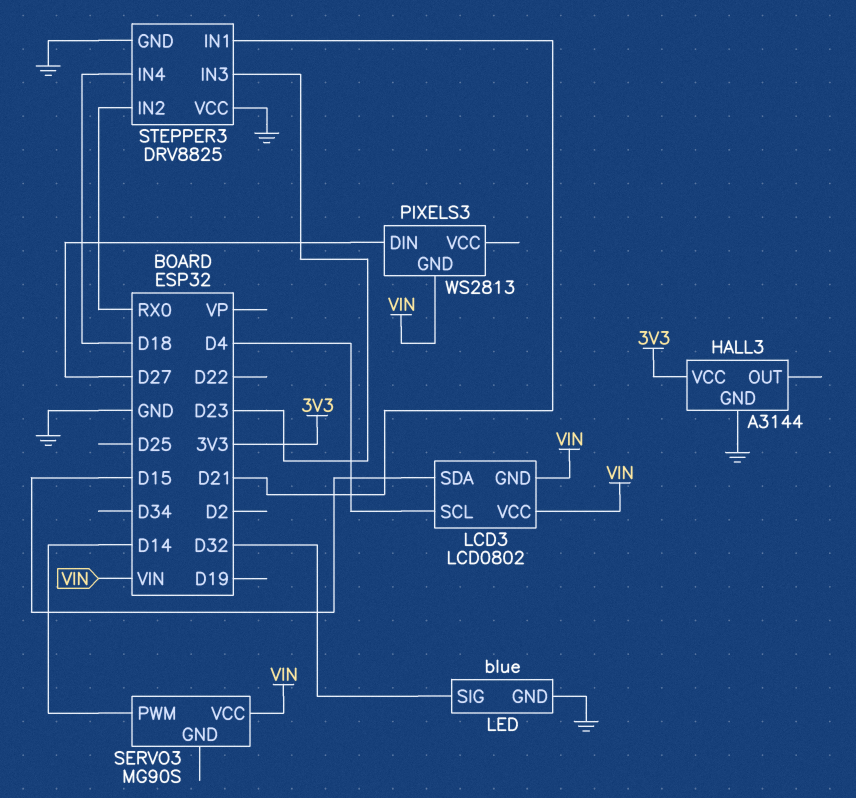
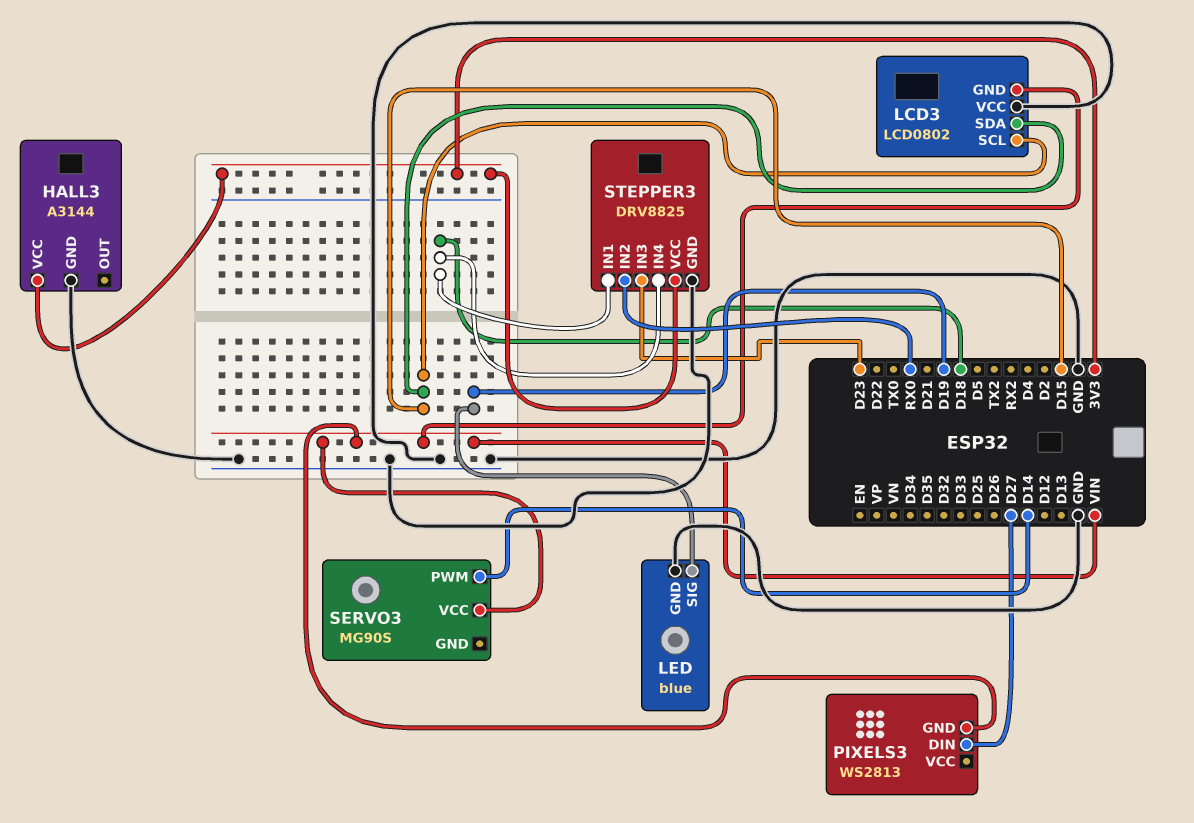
LCD3 pin SCL: D4 -> D15
LCD3 pin VCC: VIN -> GND
LED pin SIG: D32 -> D19
STEPPER3 pin IN1: D21 -> D18
STEPPER3 pin VCC: GND -> 3V3

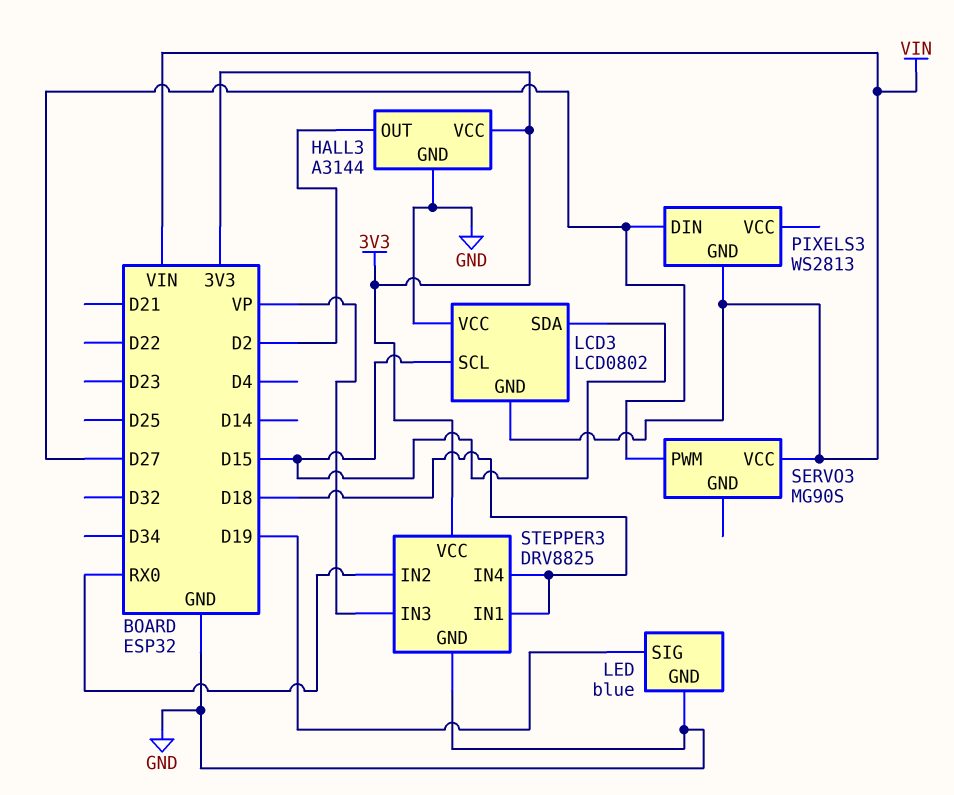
HALL3 pin OUT: none -> D2
SERVO3 pin PWM: D14 -> D27
STEPPER3 pin IN3: D23 -> VP

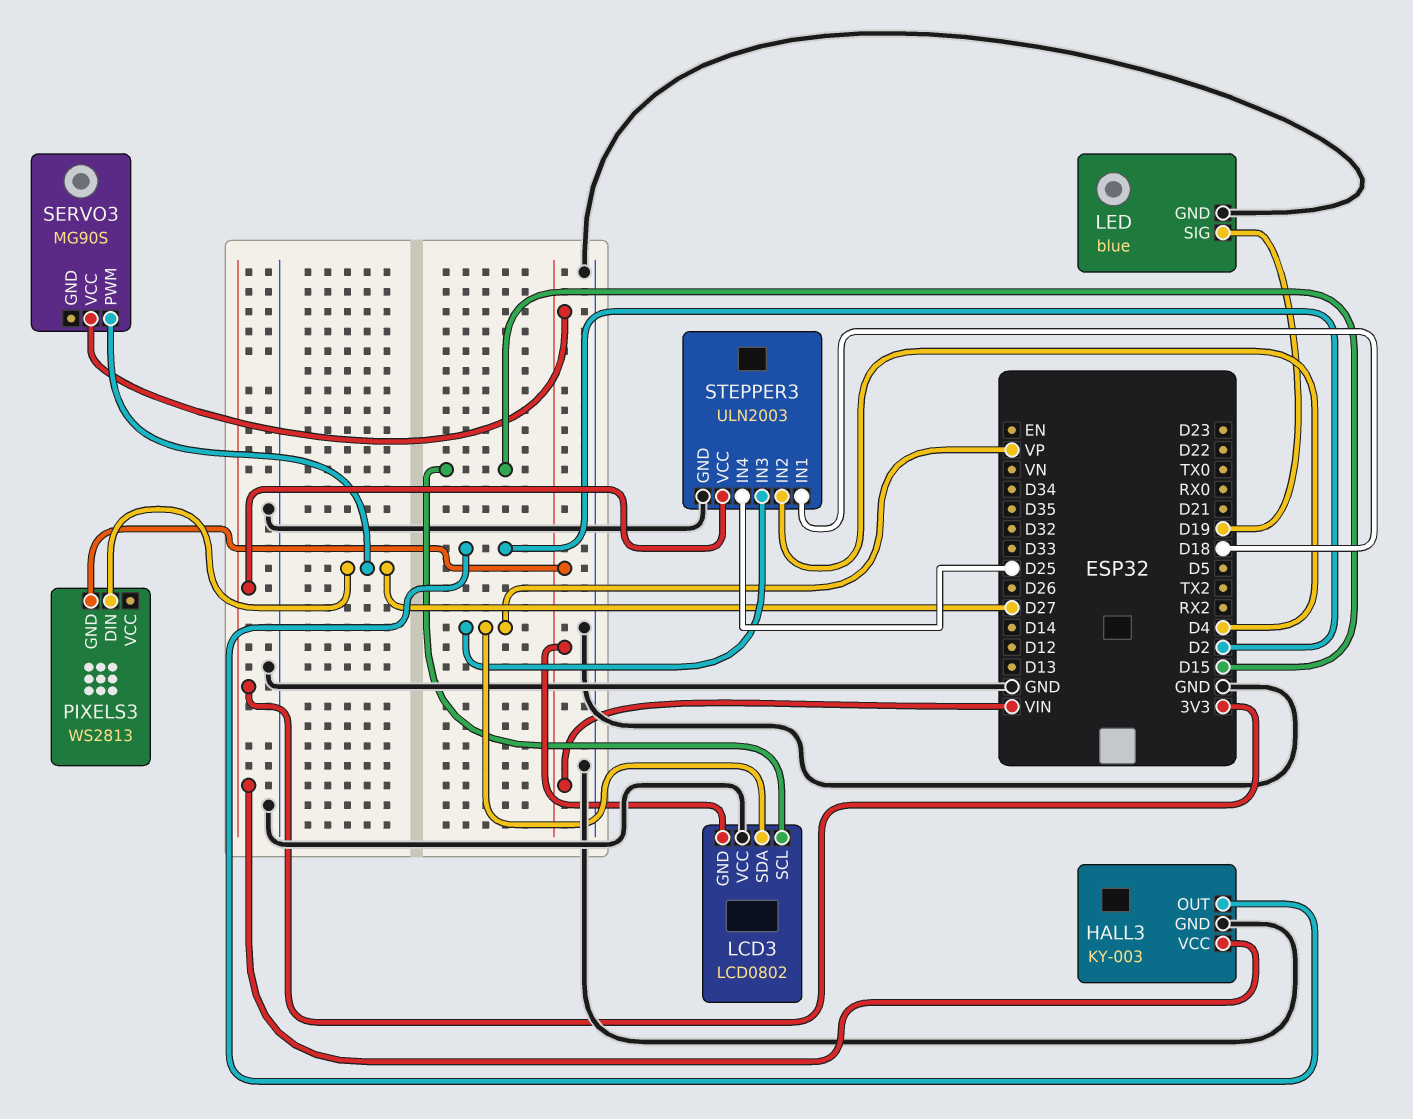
HALL3: A3144 -> KY-003
LCD3 pin SDA: D15 -> VP
STEPPER3: DRV8825 -> ULN2003
STEPPER3 pin IN2: RX0 -> D4
STEPPER3 pin IN4: D18 -> D25

